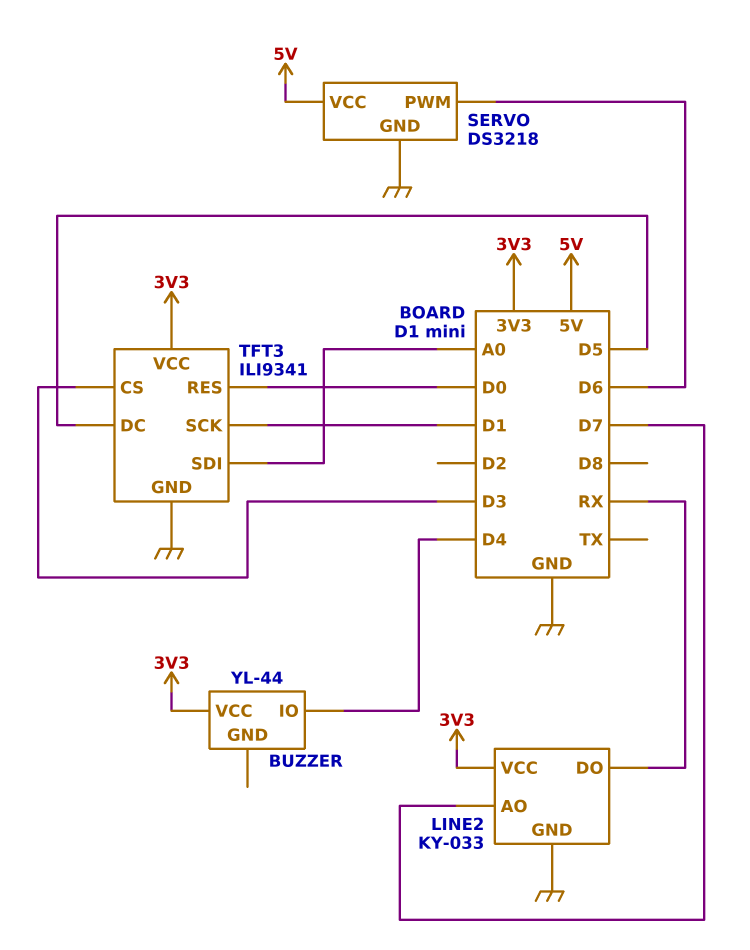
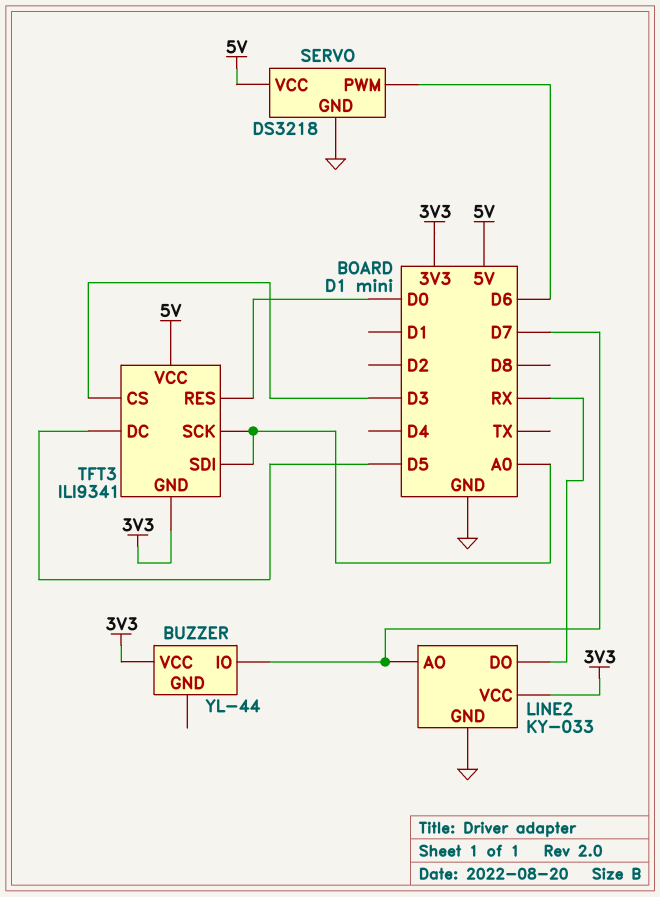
BUZZER pin IO: D4 -> D7
TFT3 pin GND: GND -> 3V3
TFT3 pin SCK: D1 -> A0
TFT3 pin VCC: 3V3 -> 5V

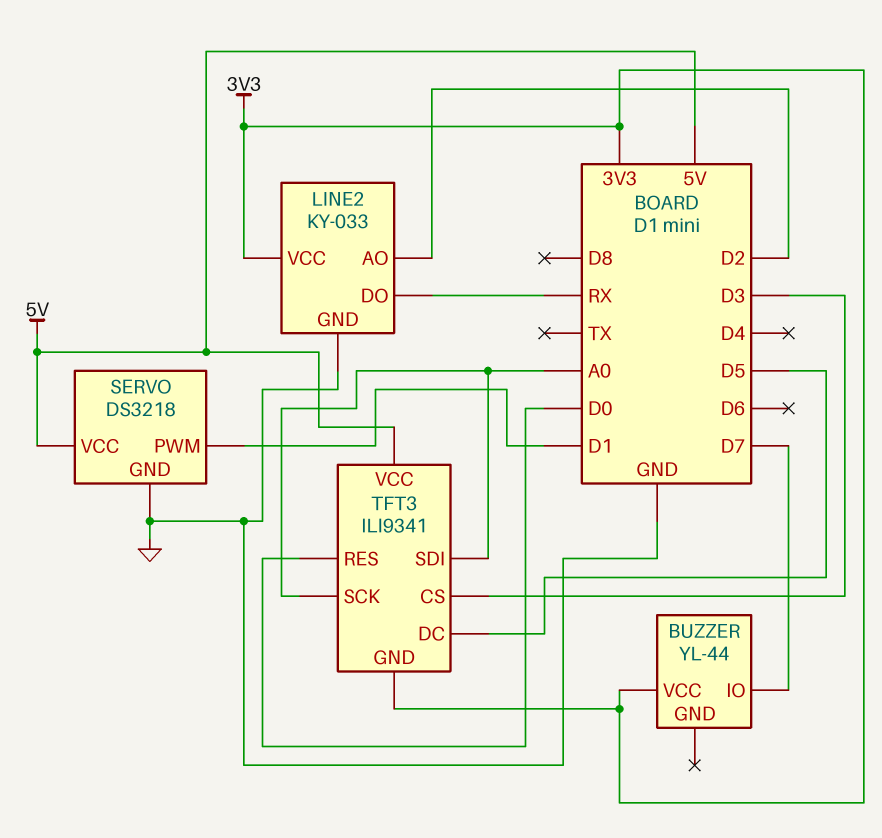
LINE2 pin AO: D7 -> D2
SERVO pin PWM: D6 -> D1

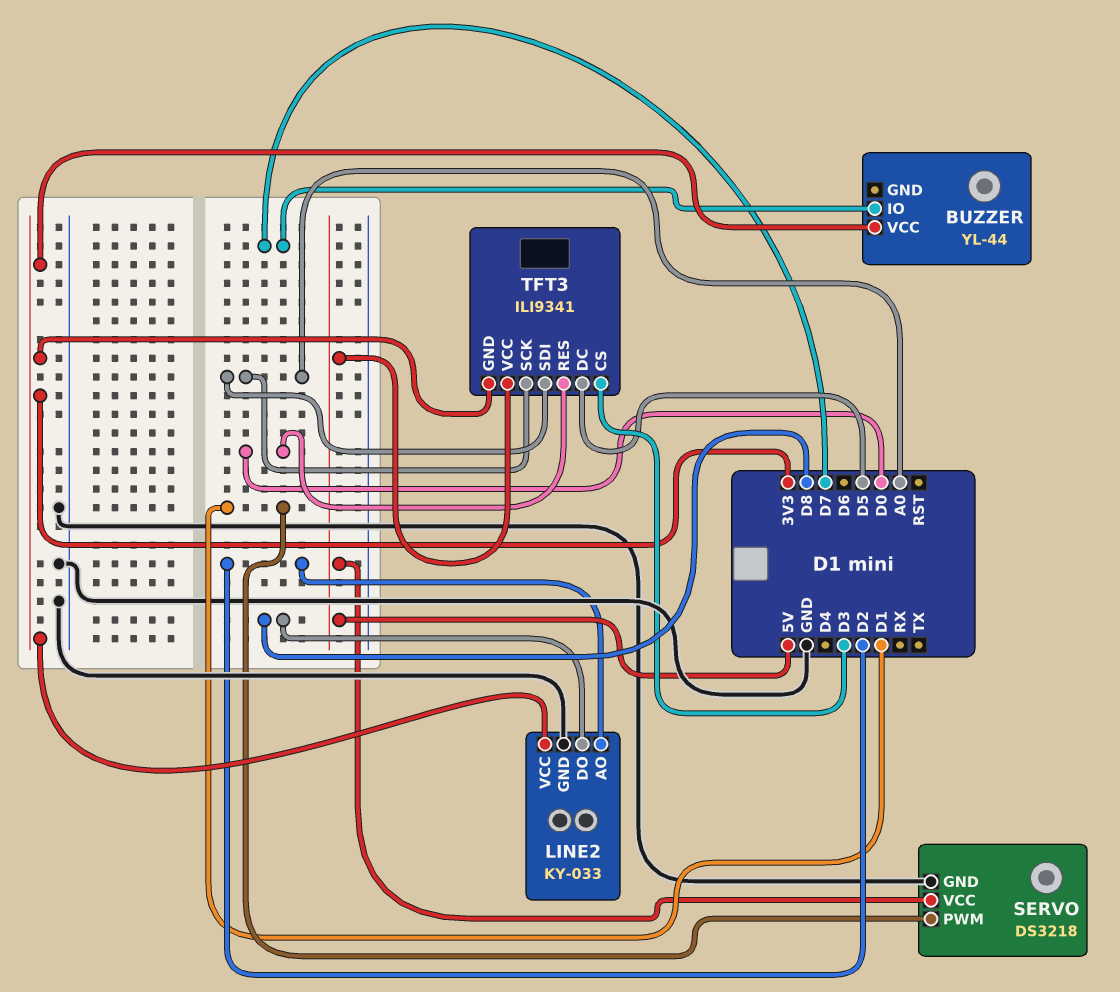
LINE2 pin DO: RX -> D8

